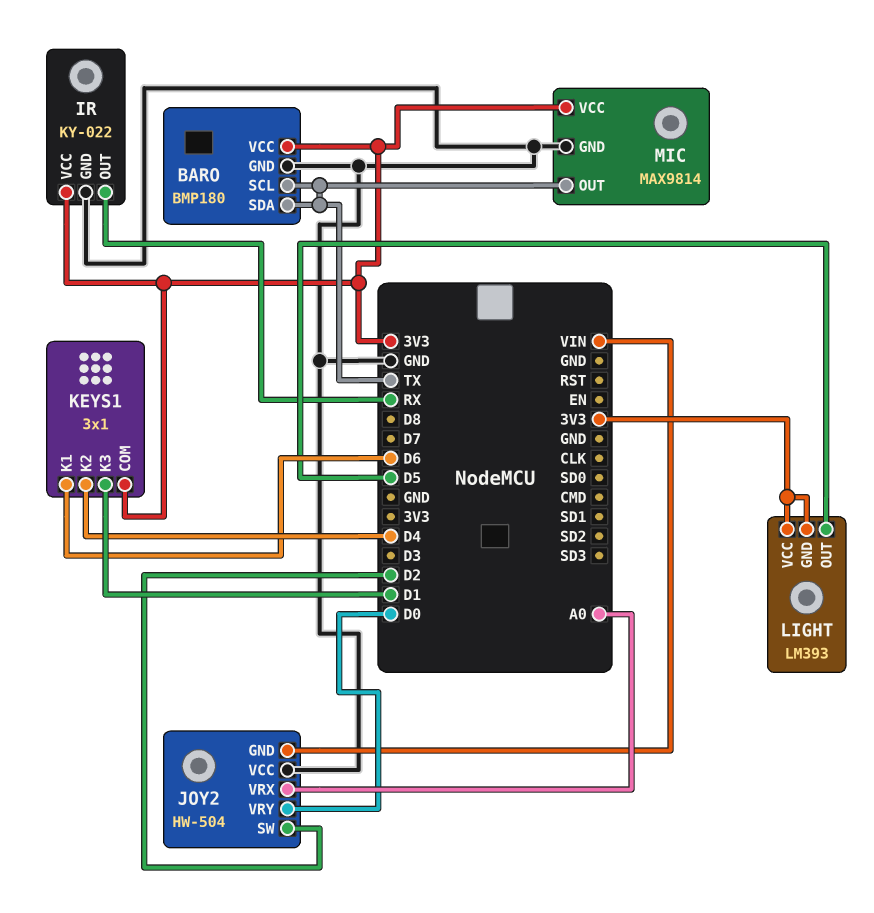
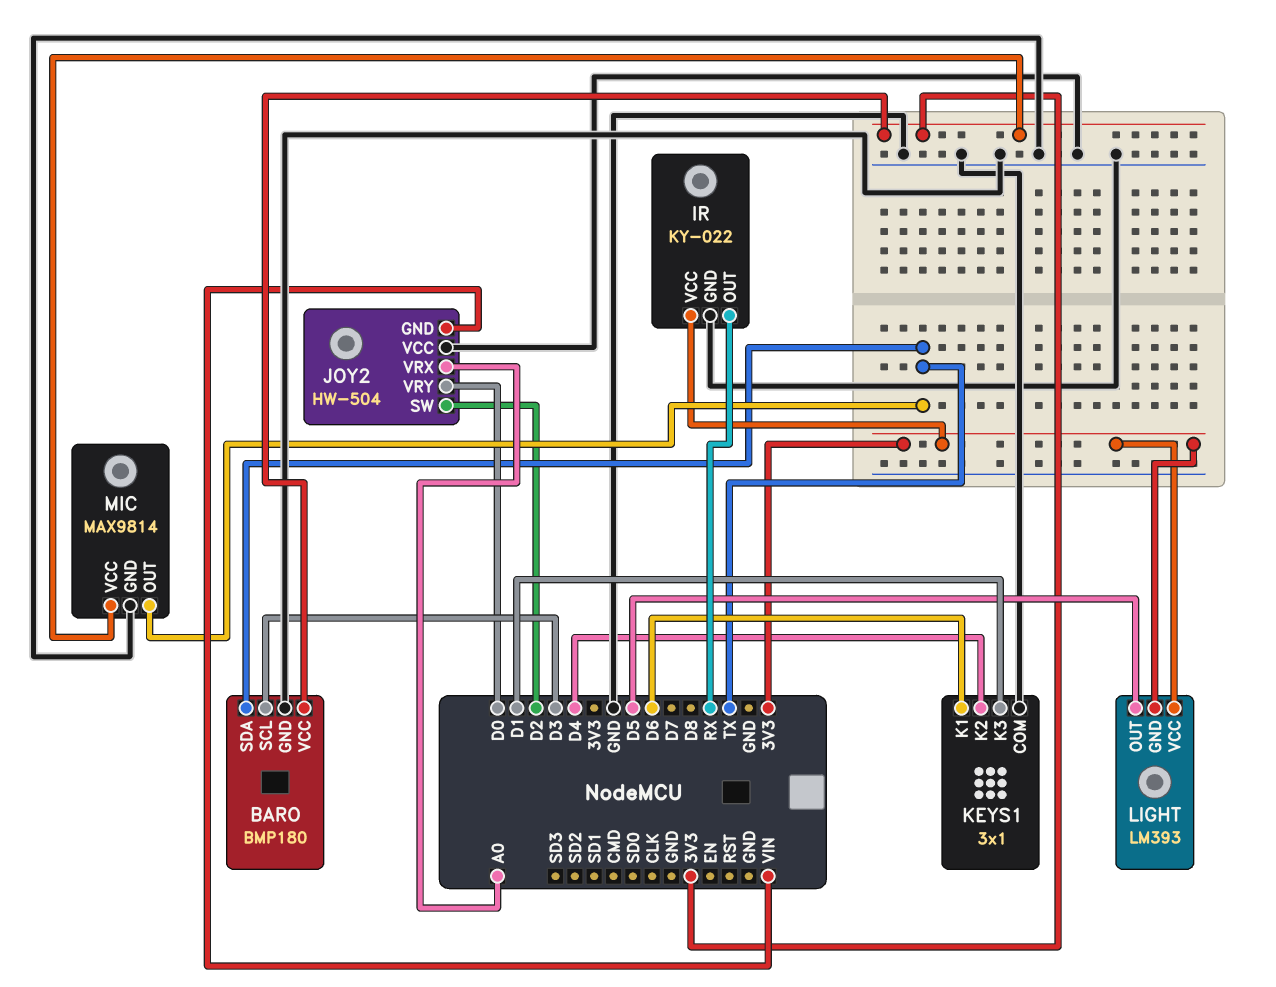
BARO pin SCL: TX -> D3
KEYS1 pin COM: 3V3 -> GND

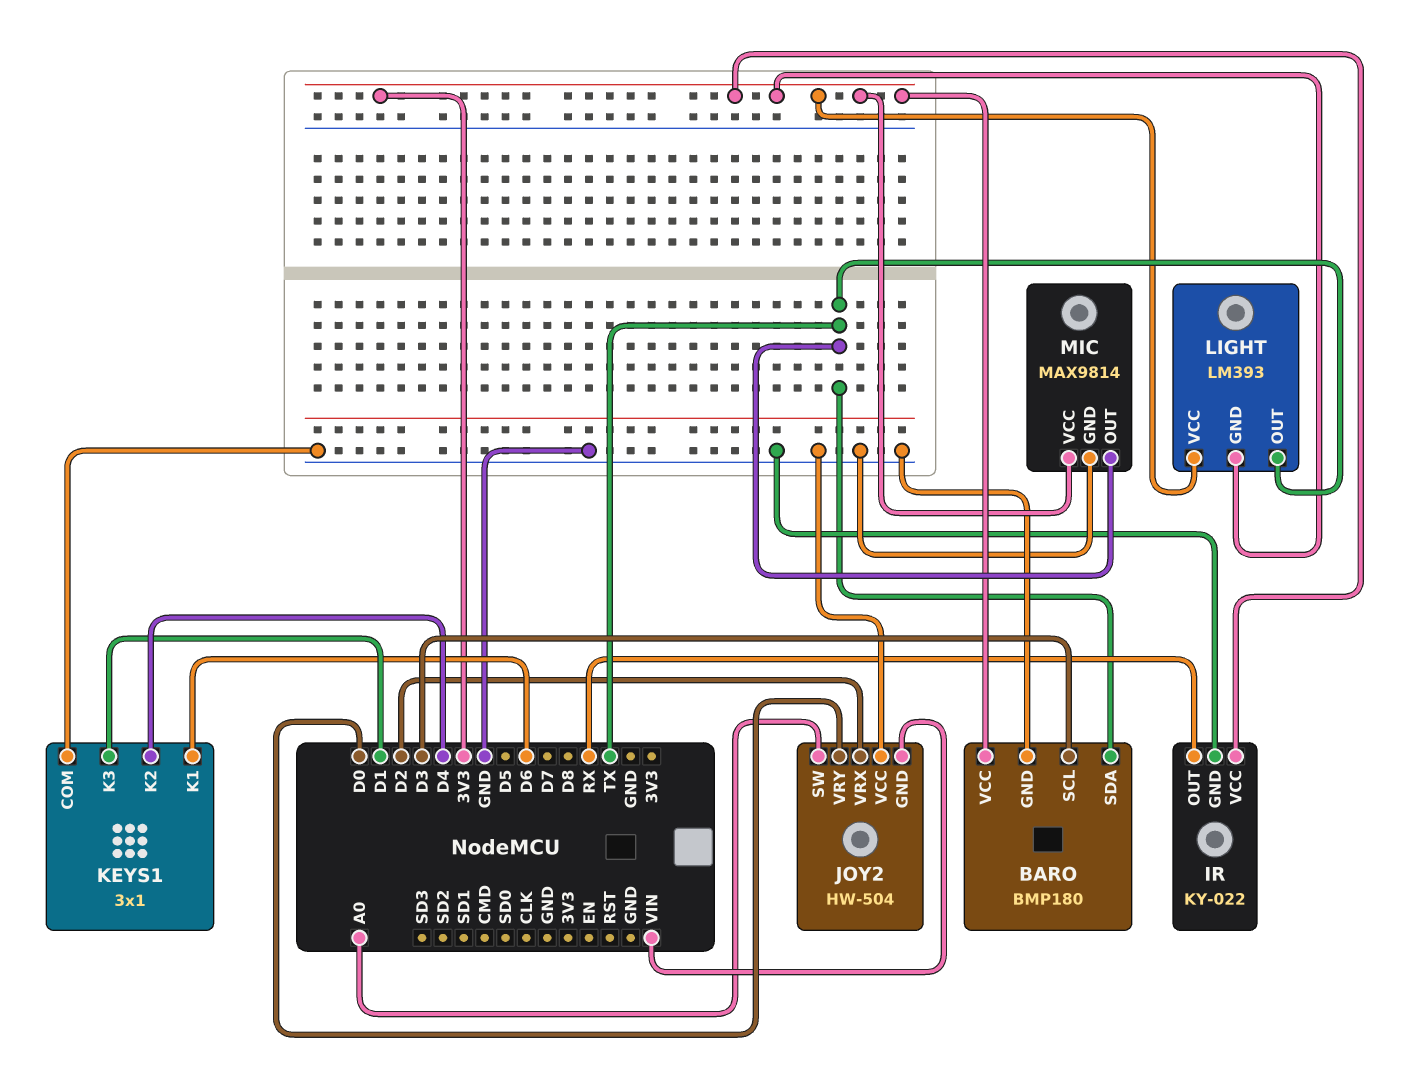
JOY2 pin SW: D2 -> A0
JOY2 pin VRX: A0 -> D2
LIGHT pin OUT: D5 -> TX

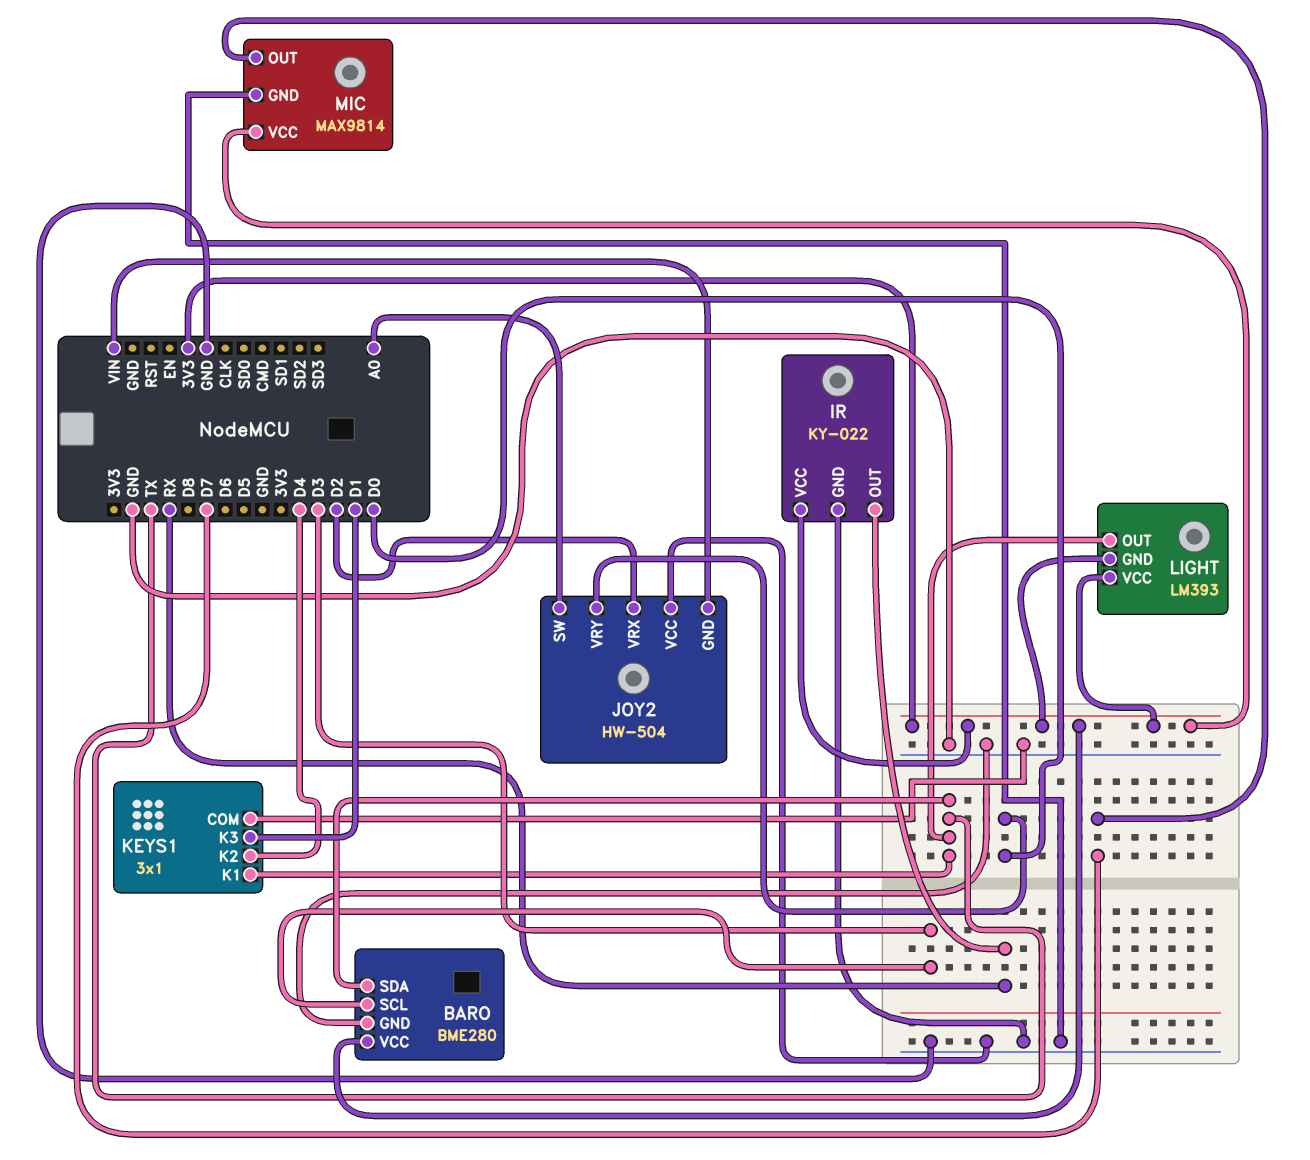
BARO: BMP180 -> BME280
KEYS1 pin K1: D6 -> TX
MIC pin OUT: TX -> D7

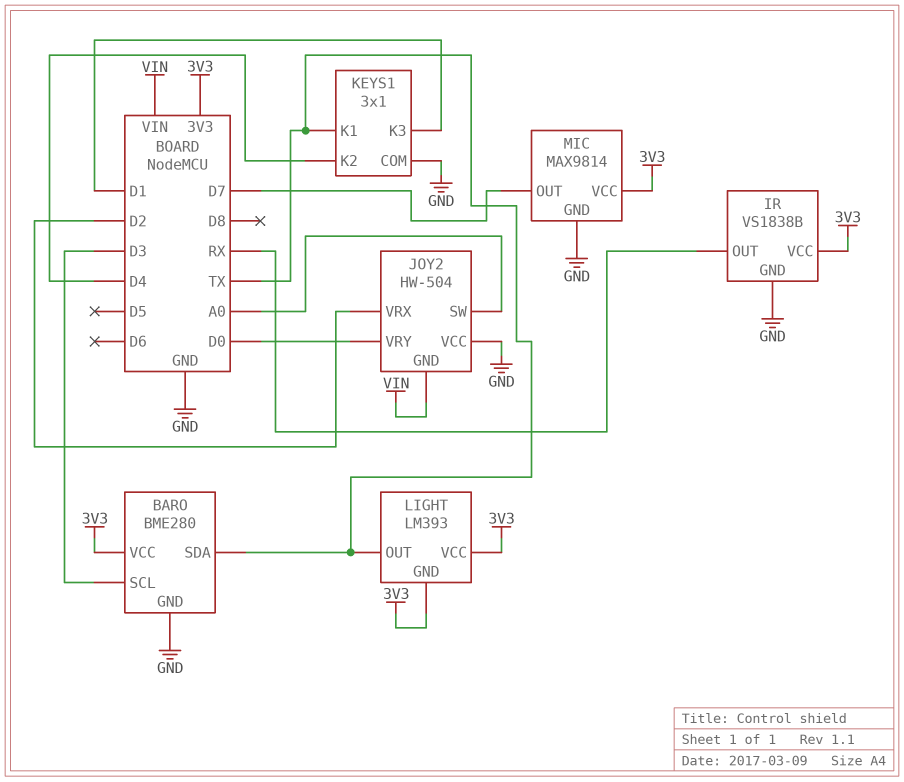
IR: KY-022 -> VS1838B

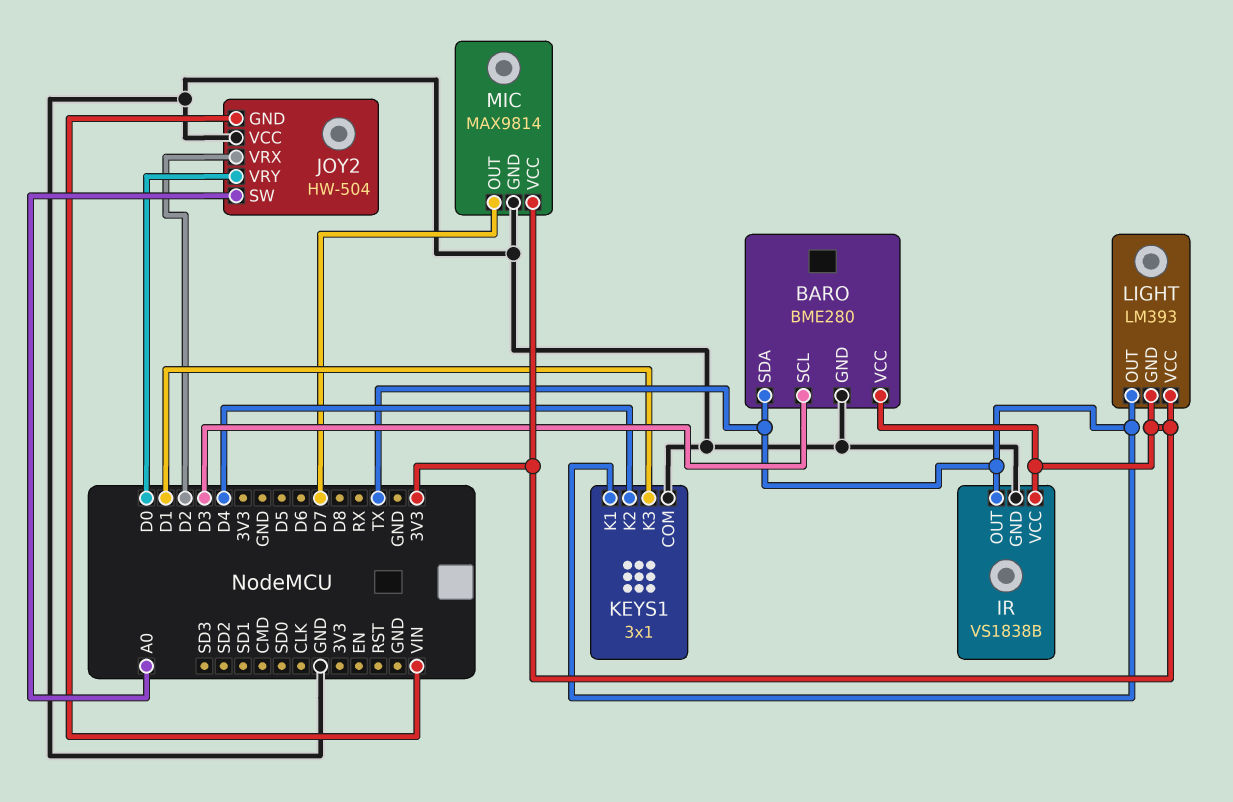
IR pin OUT: RX -> TX

